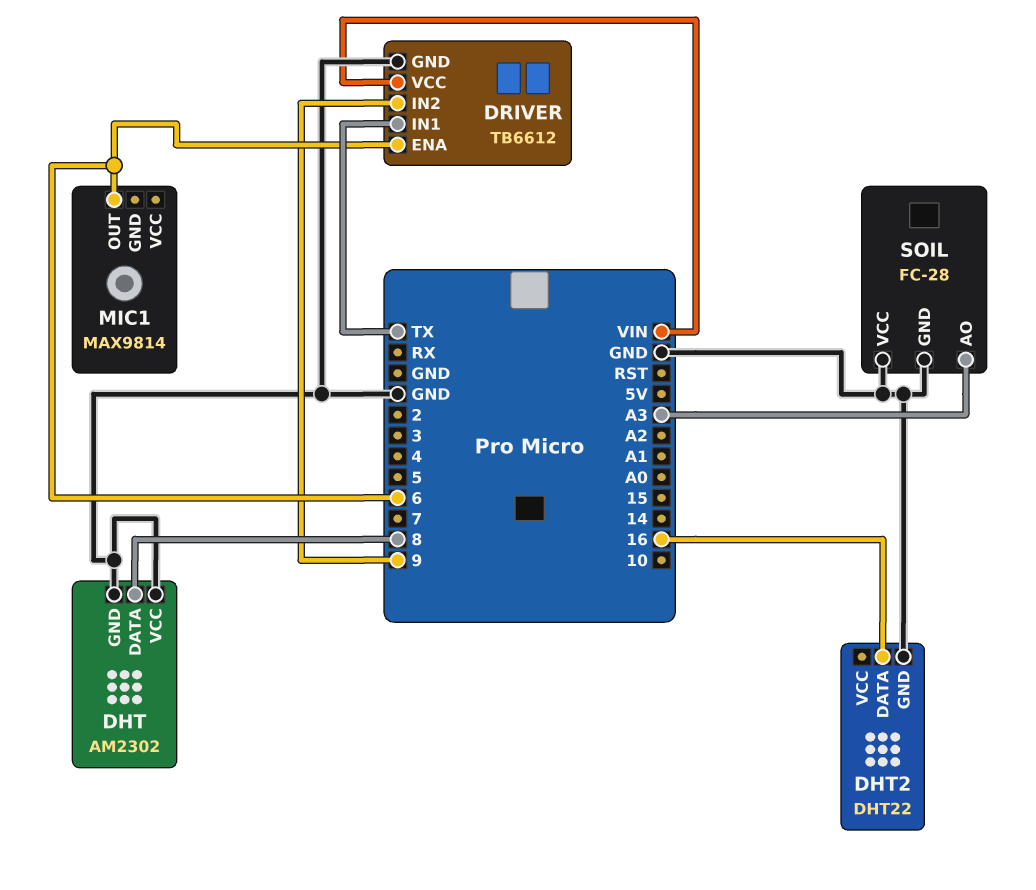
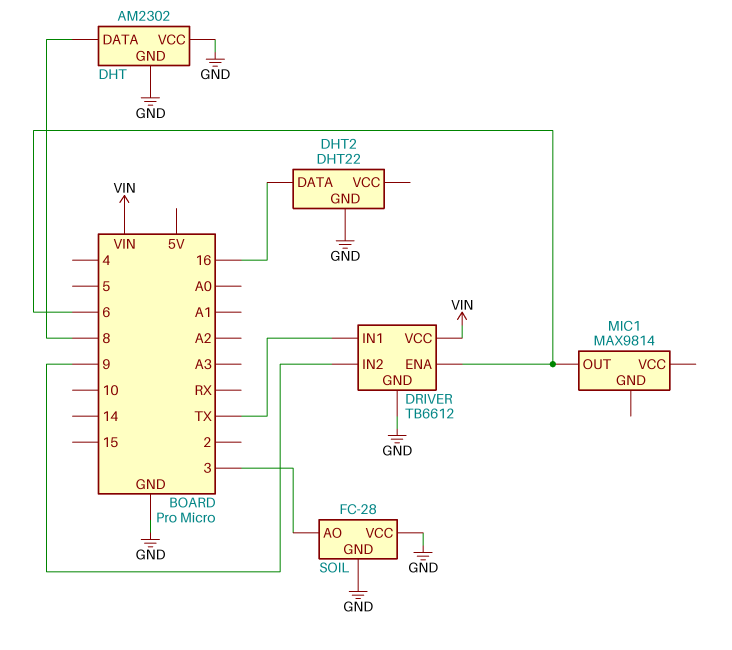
SOIL pin AO: A3 -> 3

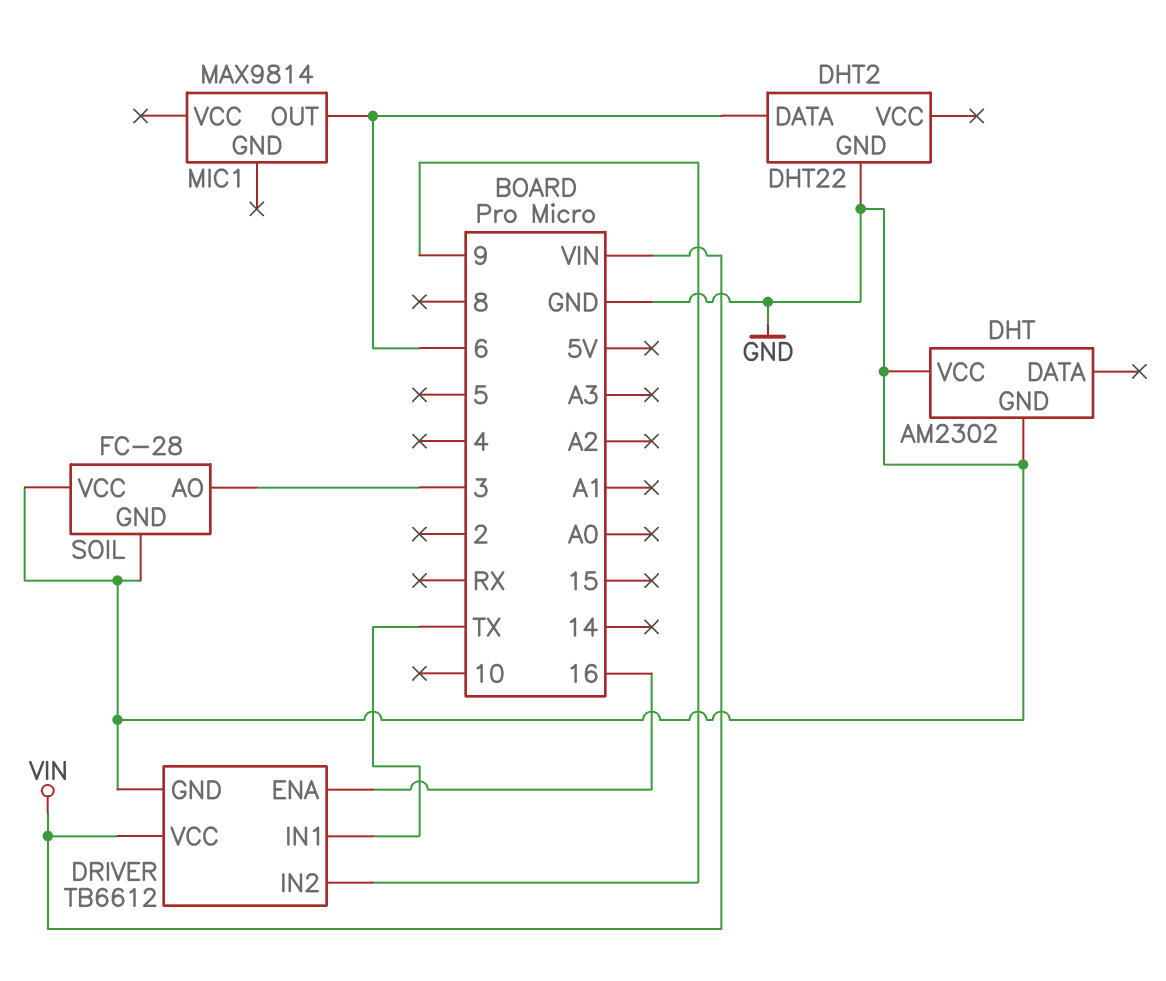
DHT pin DATA: 8 -> none
DHT2 pin DATA: 16 -> 6
DRIVER pin ENA: 6 -> 16

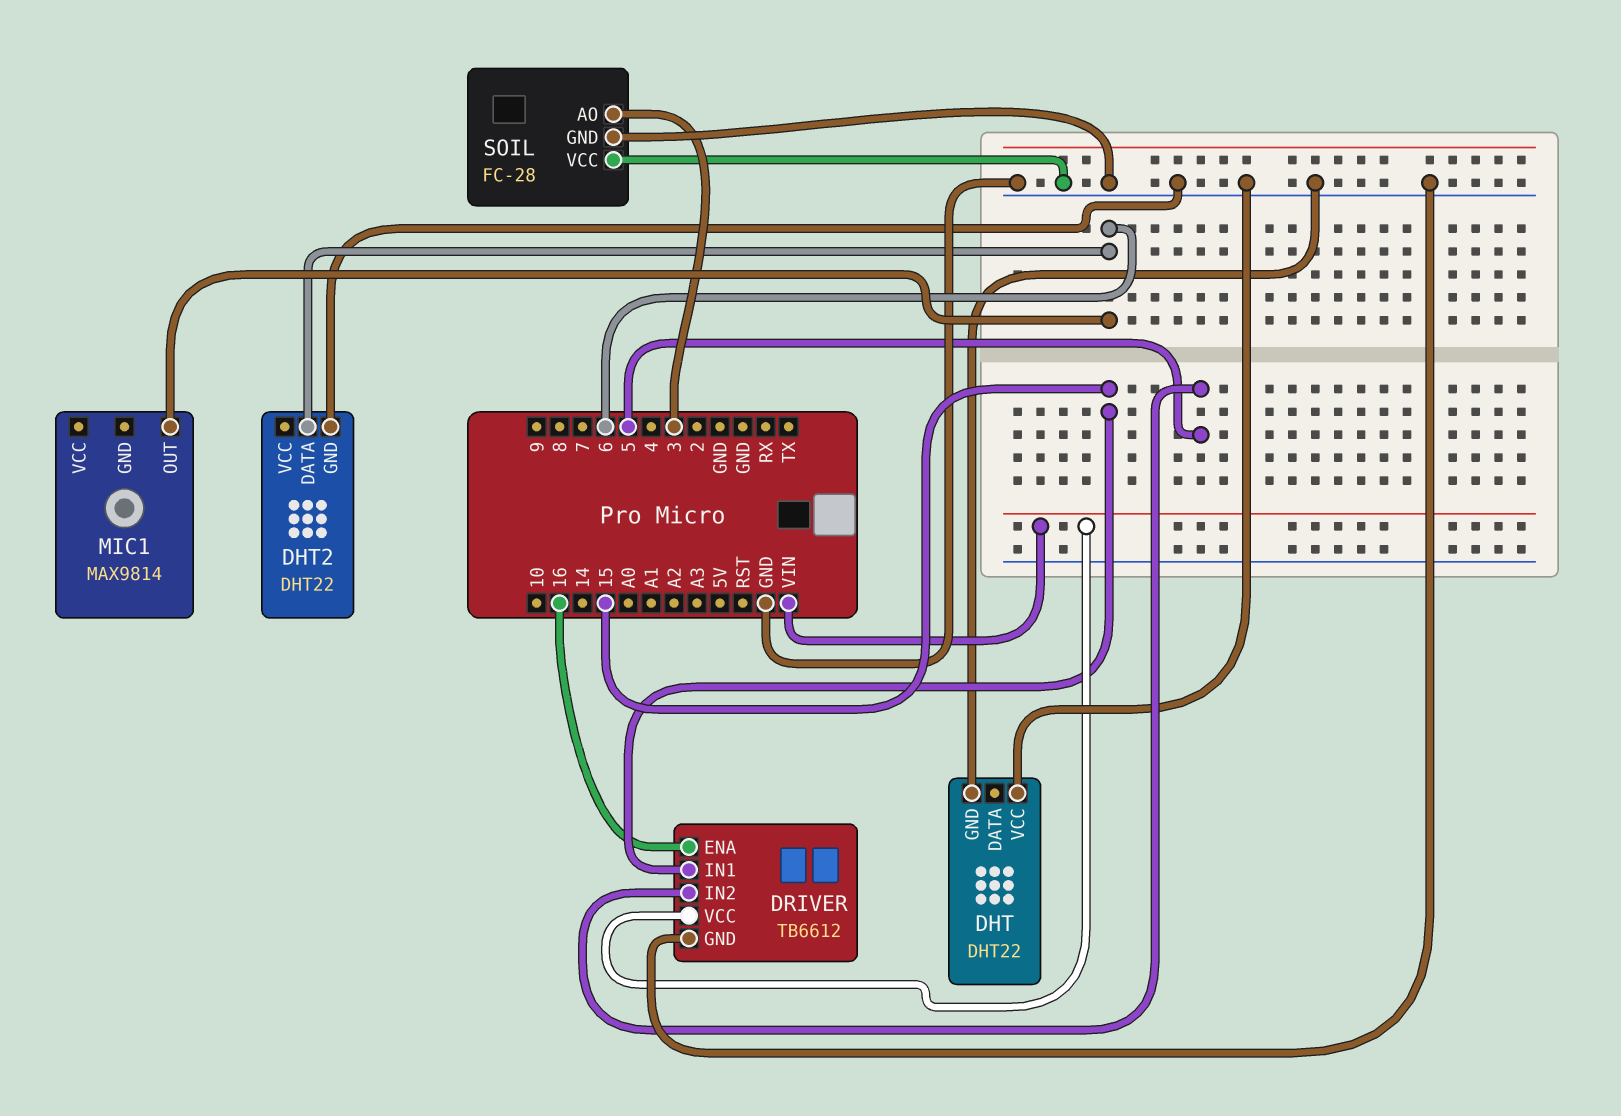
DHT: AM2302 -> DHT22
DRIVER pin IN1: TX -> 15
DRIVER pin IN2: 9 -> 5

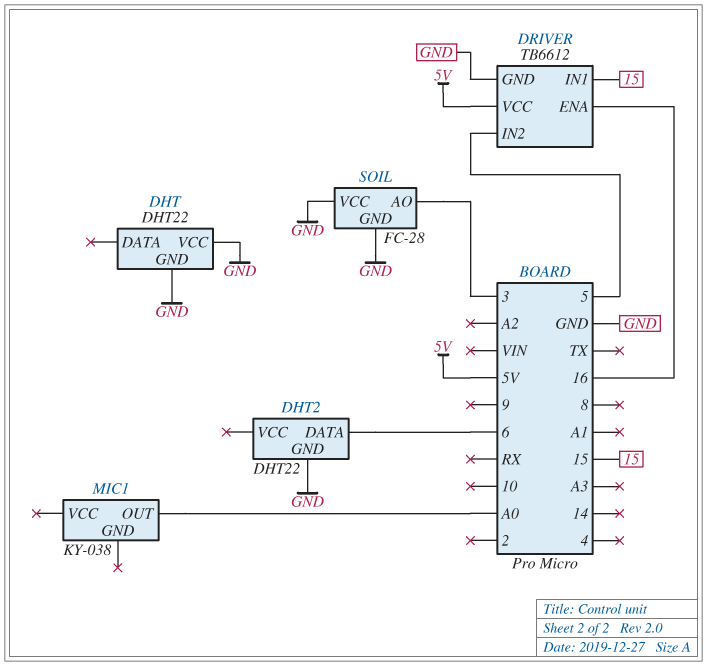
DRIVER pin VCC: VIN -> 5V
MIC1: MAX9814 -> KY-038
MIC1 pin OUT: 6 -> A0

